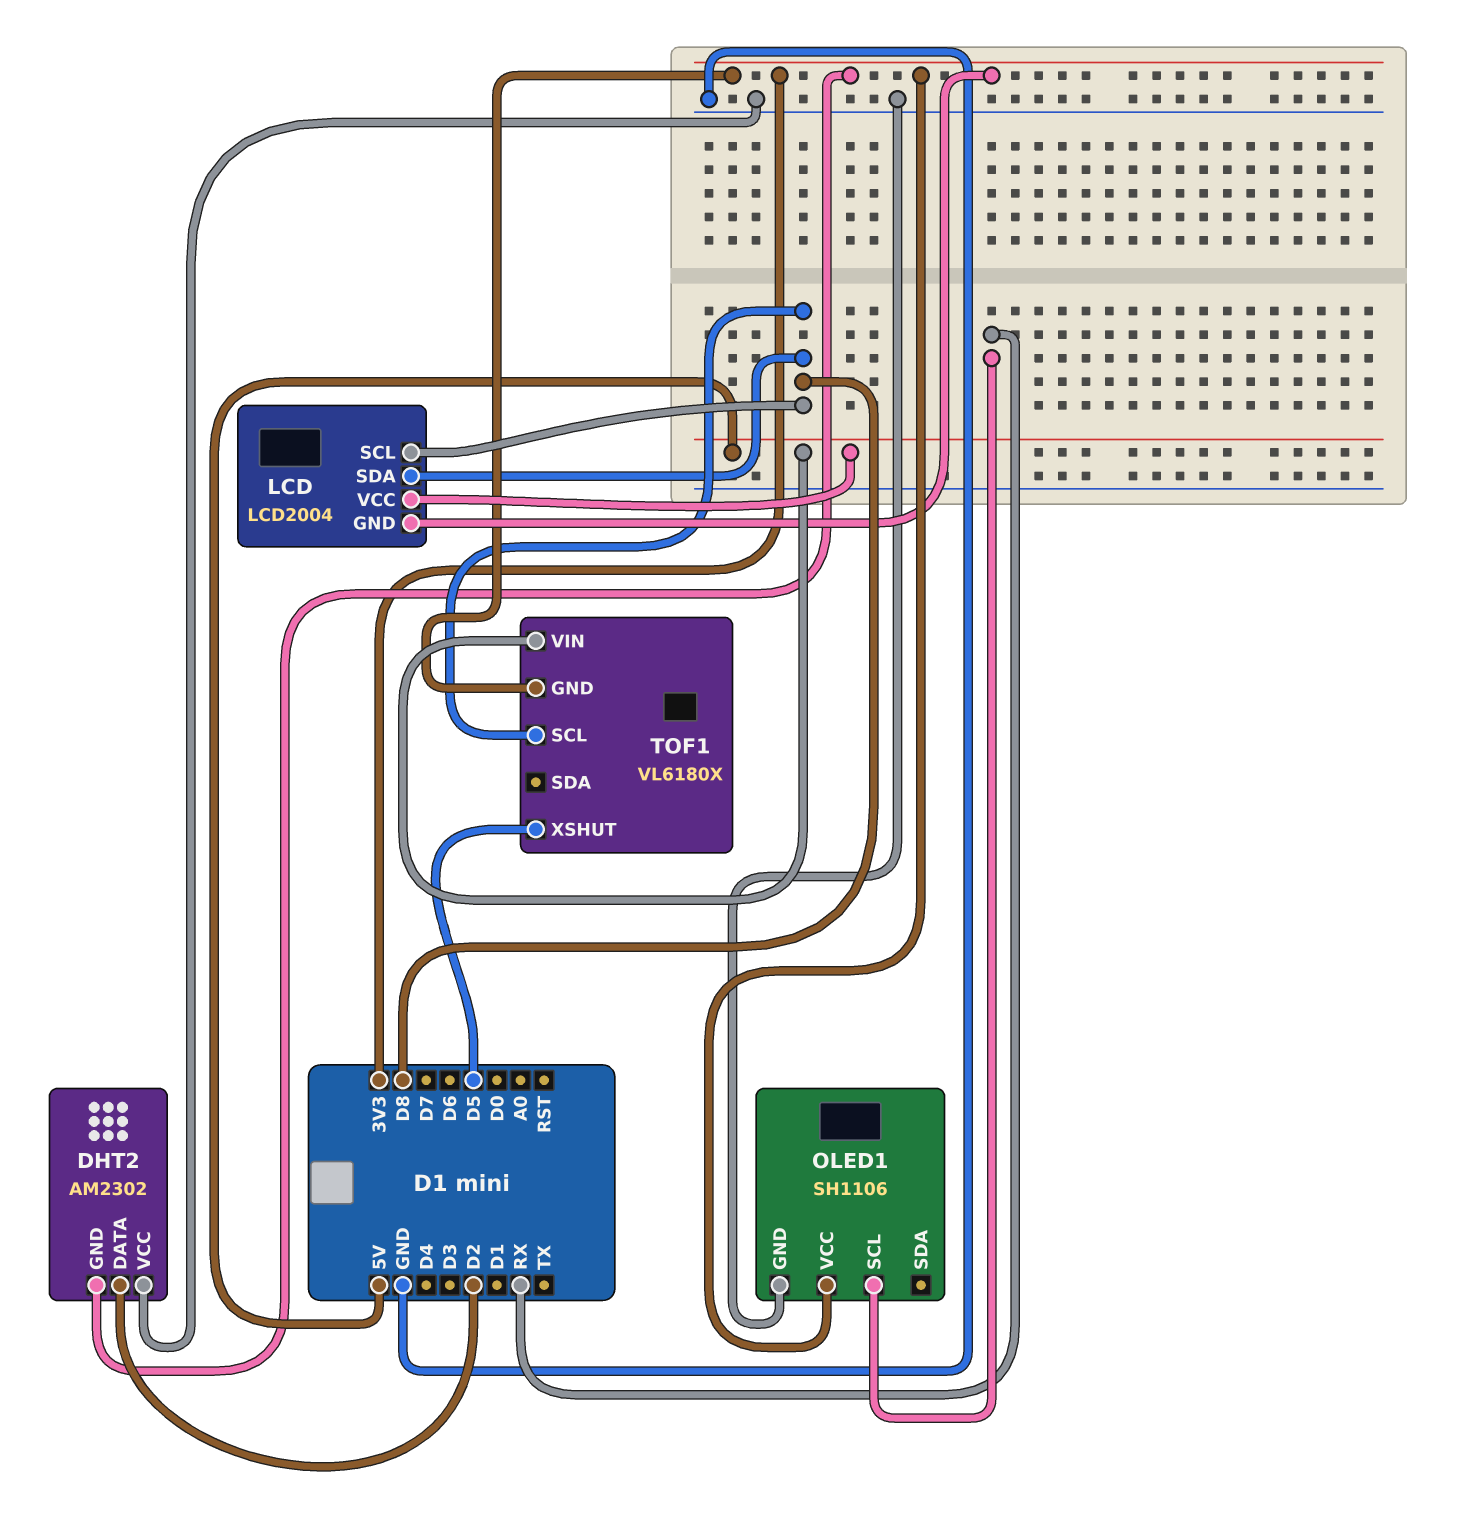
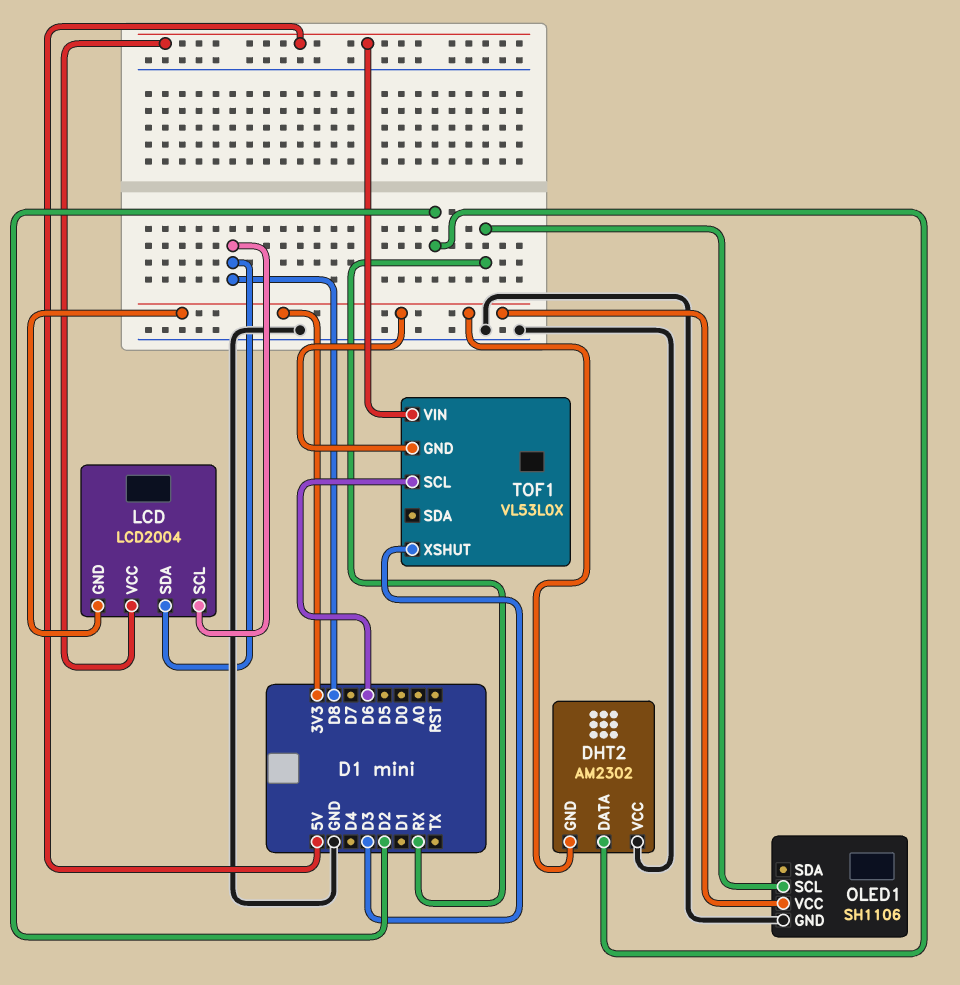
TOF1: VL6180X -> VL53L0X
TOF1 pin SCL: D8 -> D6
TOF1 pin XSHUT: D5 -> D3

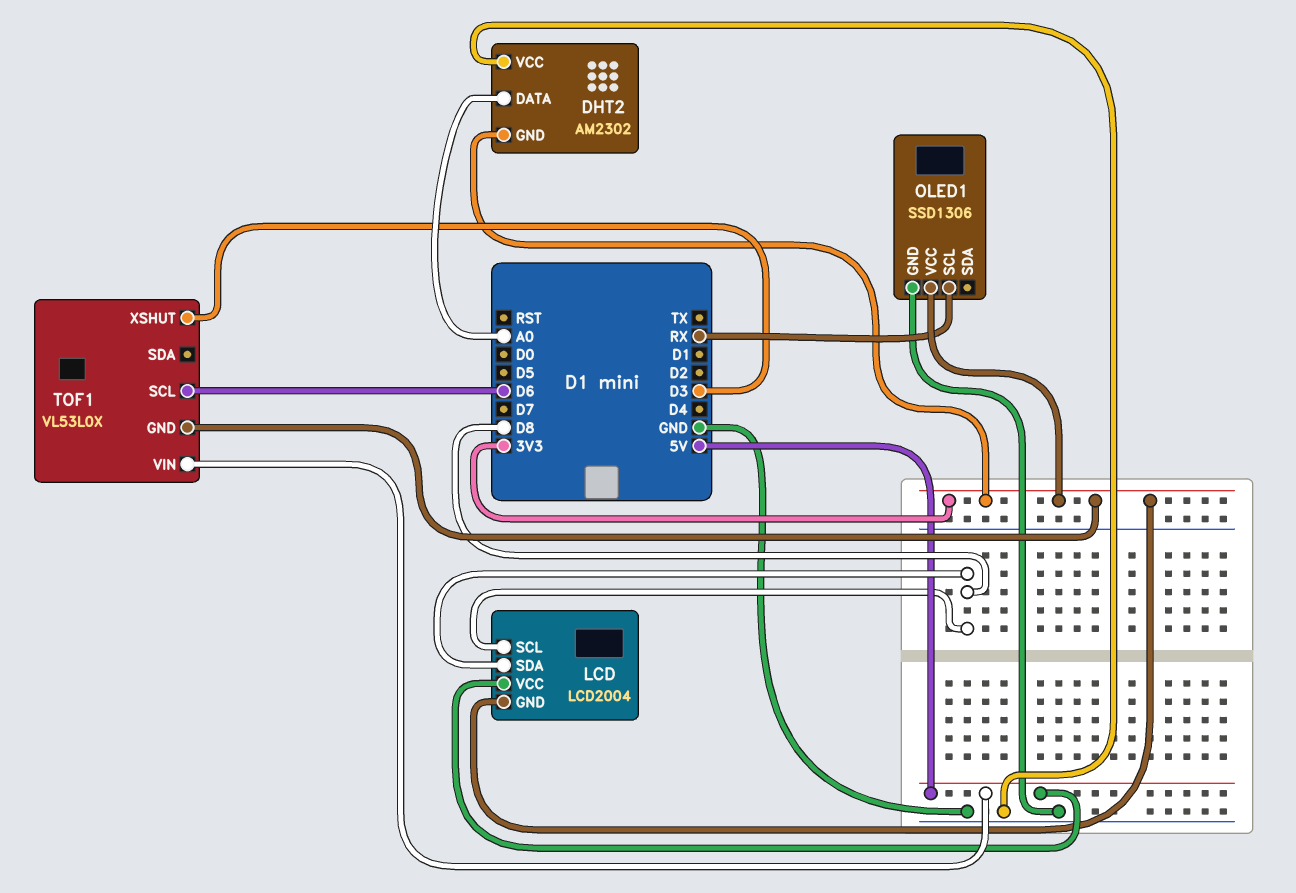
DHT2 pin DATA: D2 -> A0
OLED1: SH1106 -> SSD1306

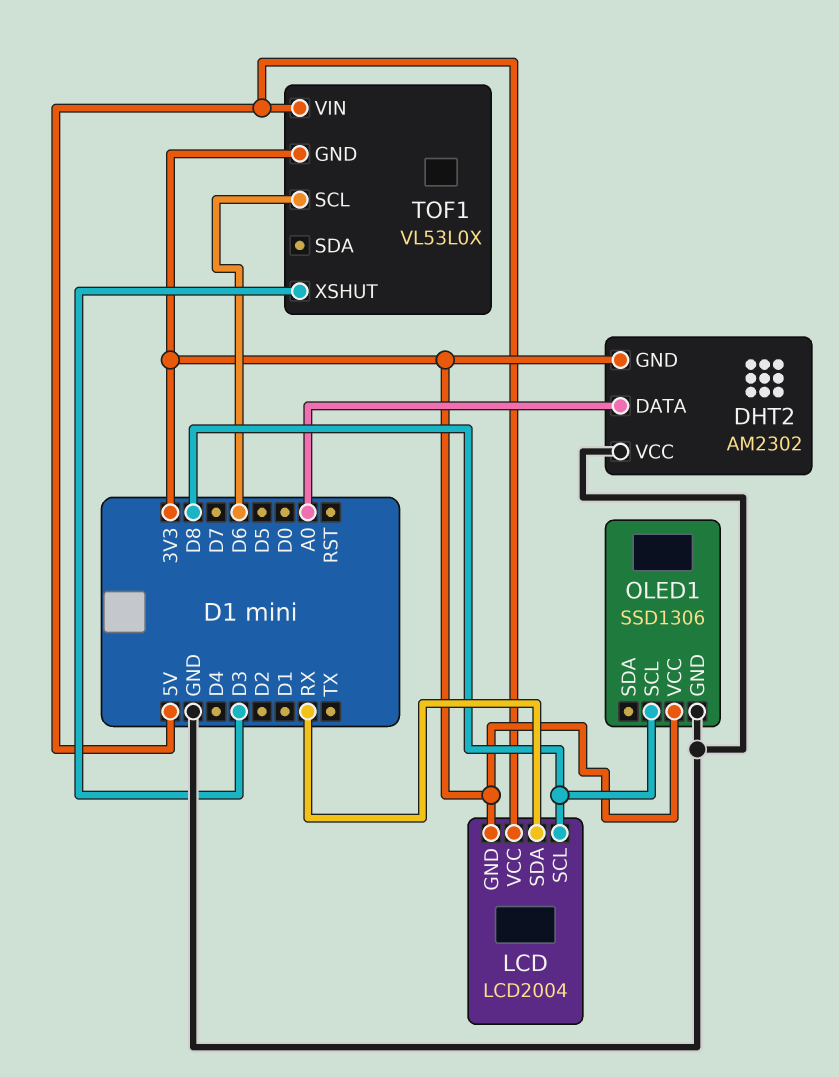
LCD pin SDA: D8 -> RX
OLED1 pin SCL: RX -> D8

